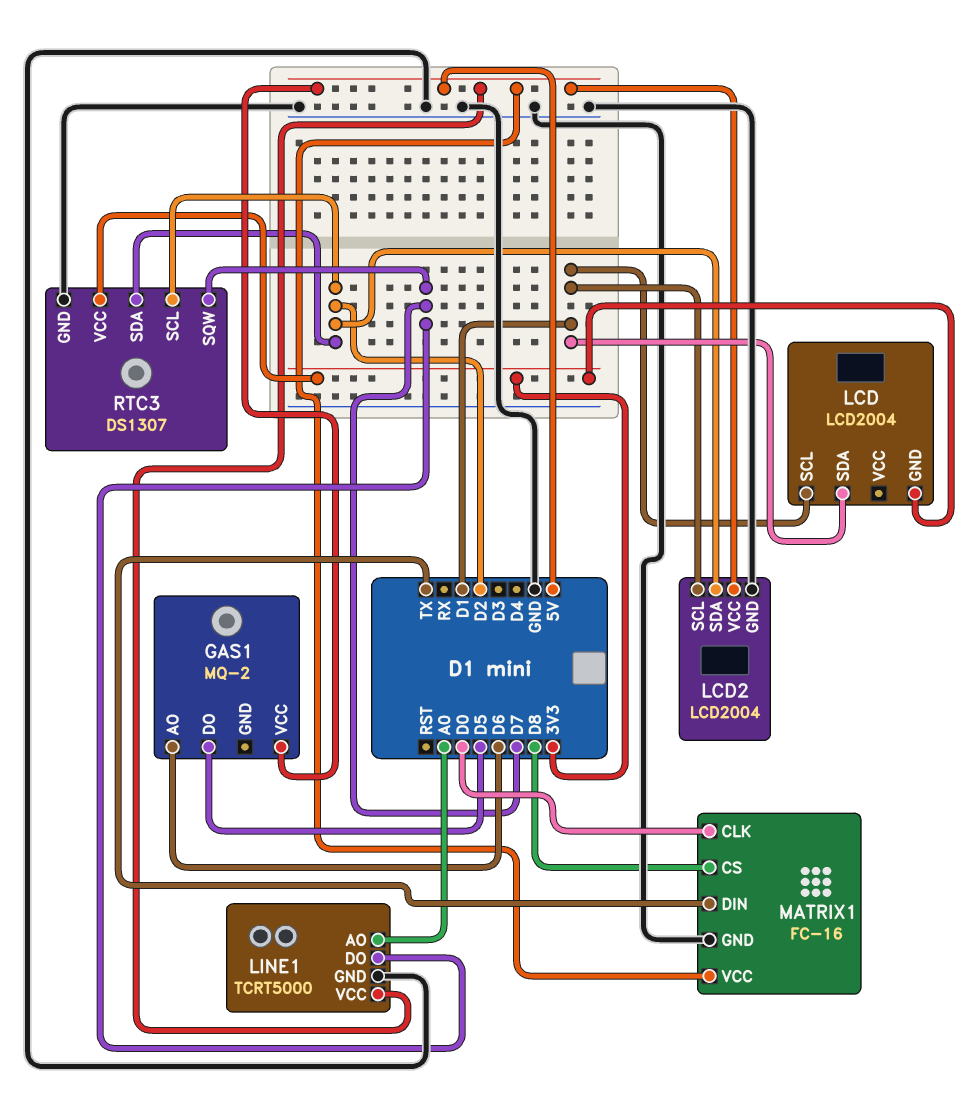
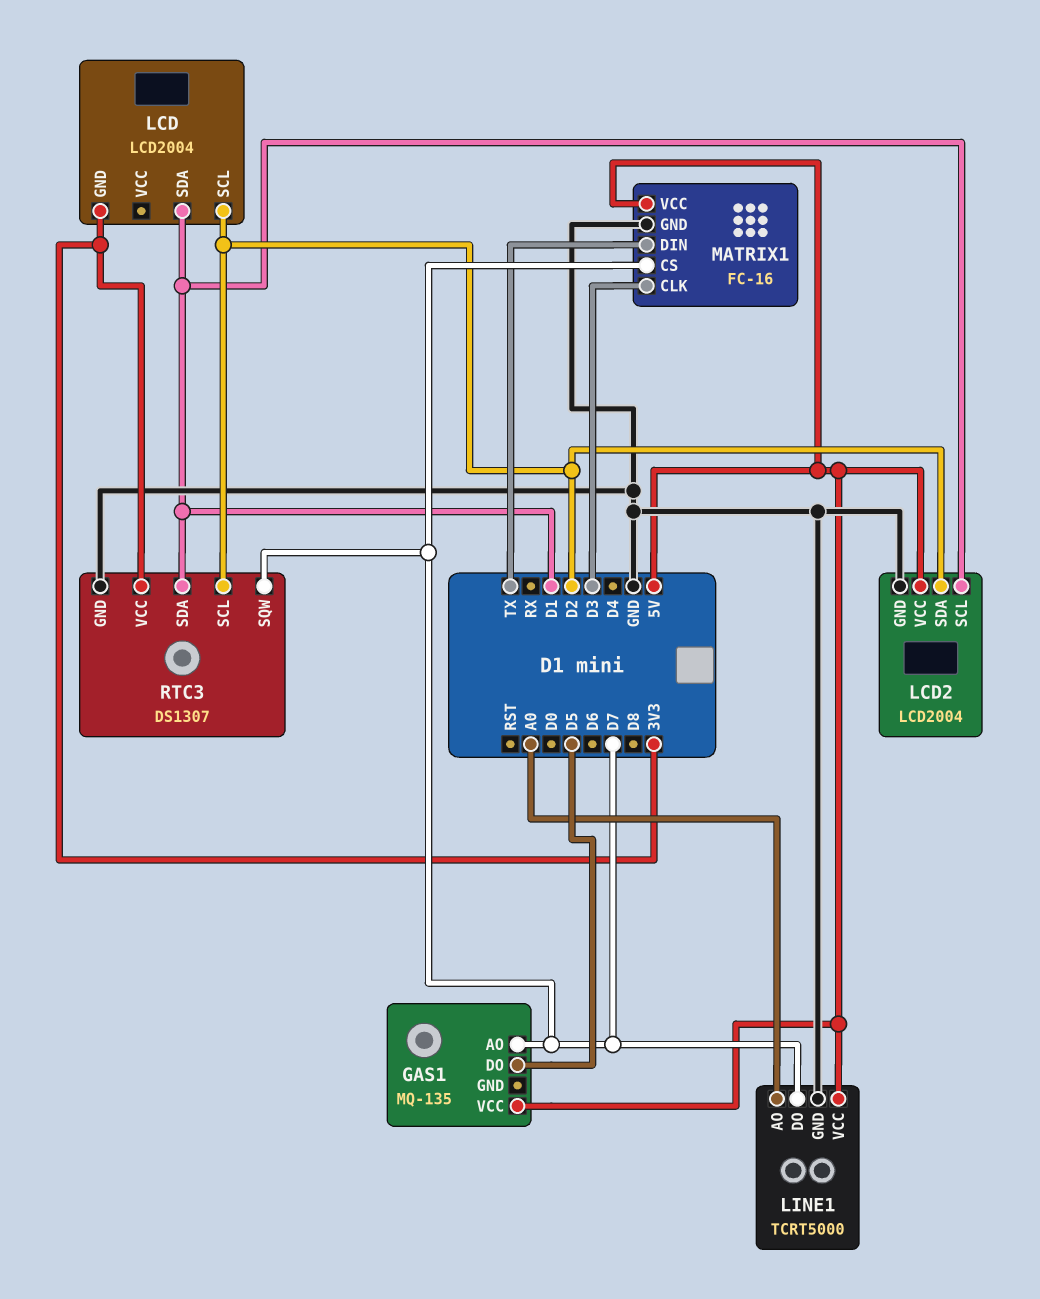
GAS1: MQ-2 -> MQ-135
GAS1 pin AO: D6 -> D7
LCD pin SCL: D1 -> D2
MATRIX1 pin CLK: D0 -> D3
MATRIX1 pin CS: D8 -> D7
RTC3 pin SDA: D2 -> D1

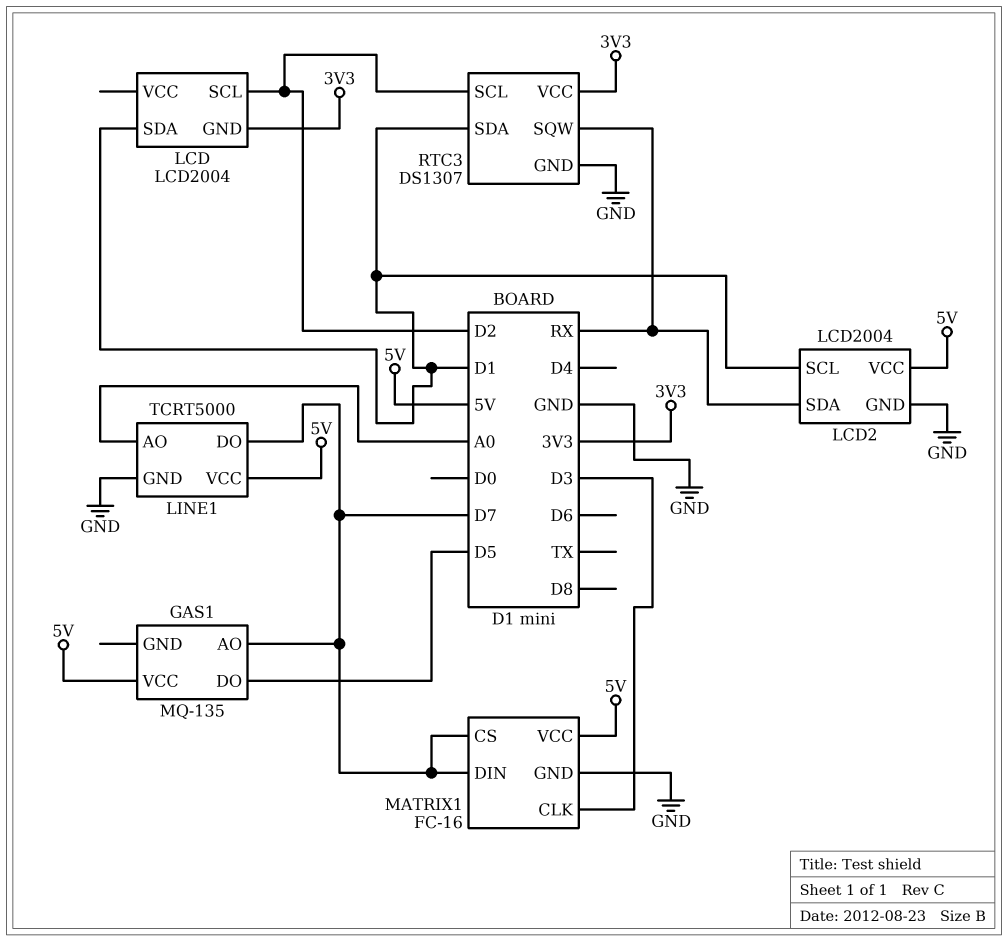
LCD2 pin SDA: D2 -> RX
MATRIX1 pin DIN: TX -> D7
RTC3 pin SQW: D7 -> RX

